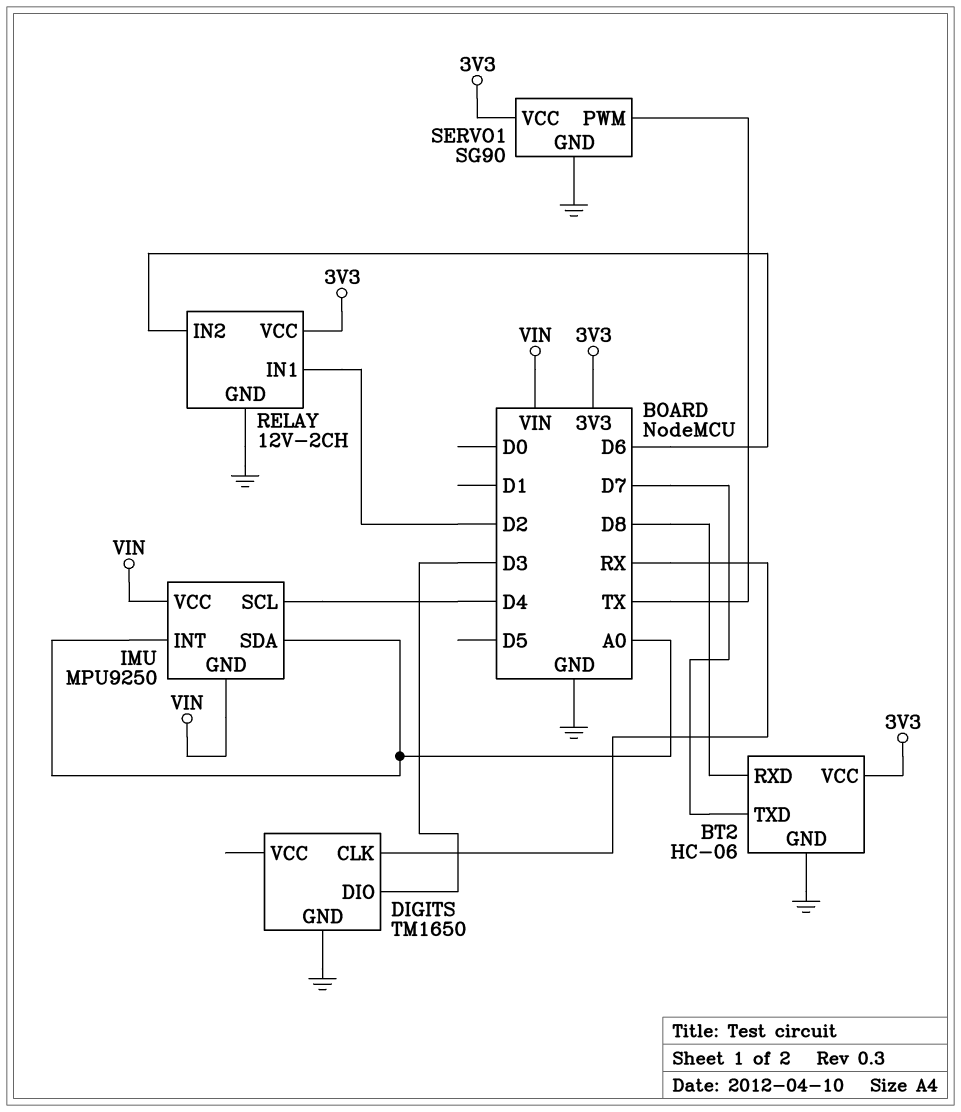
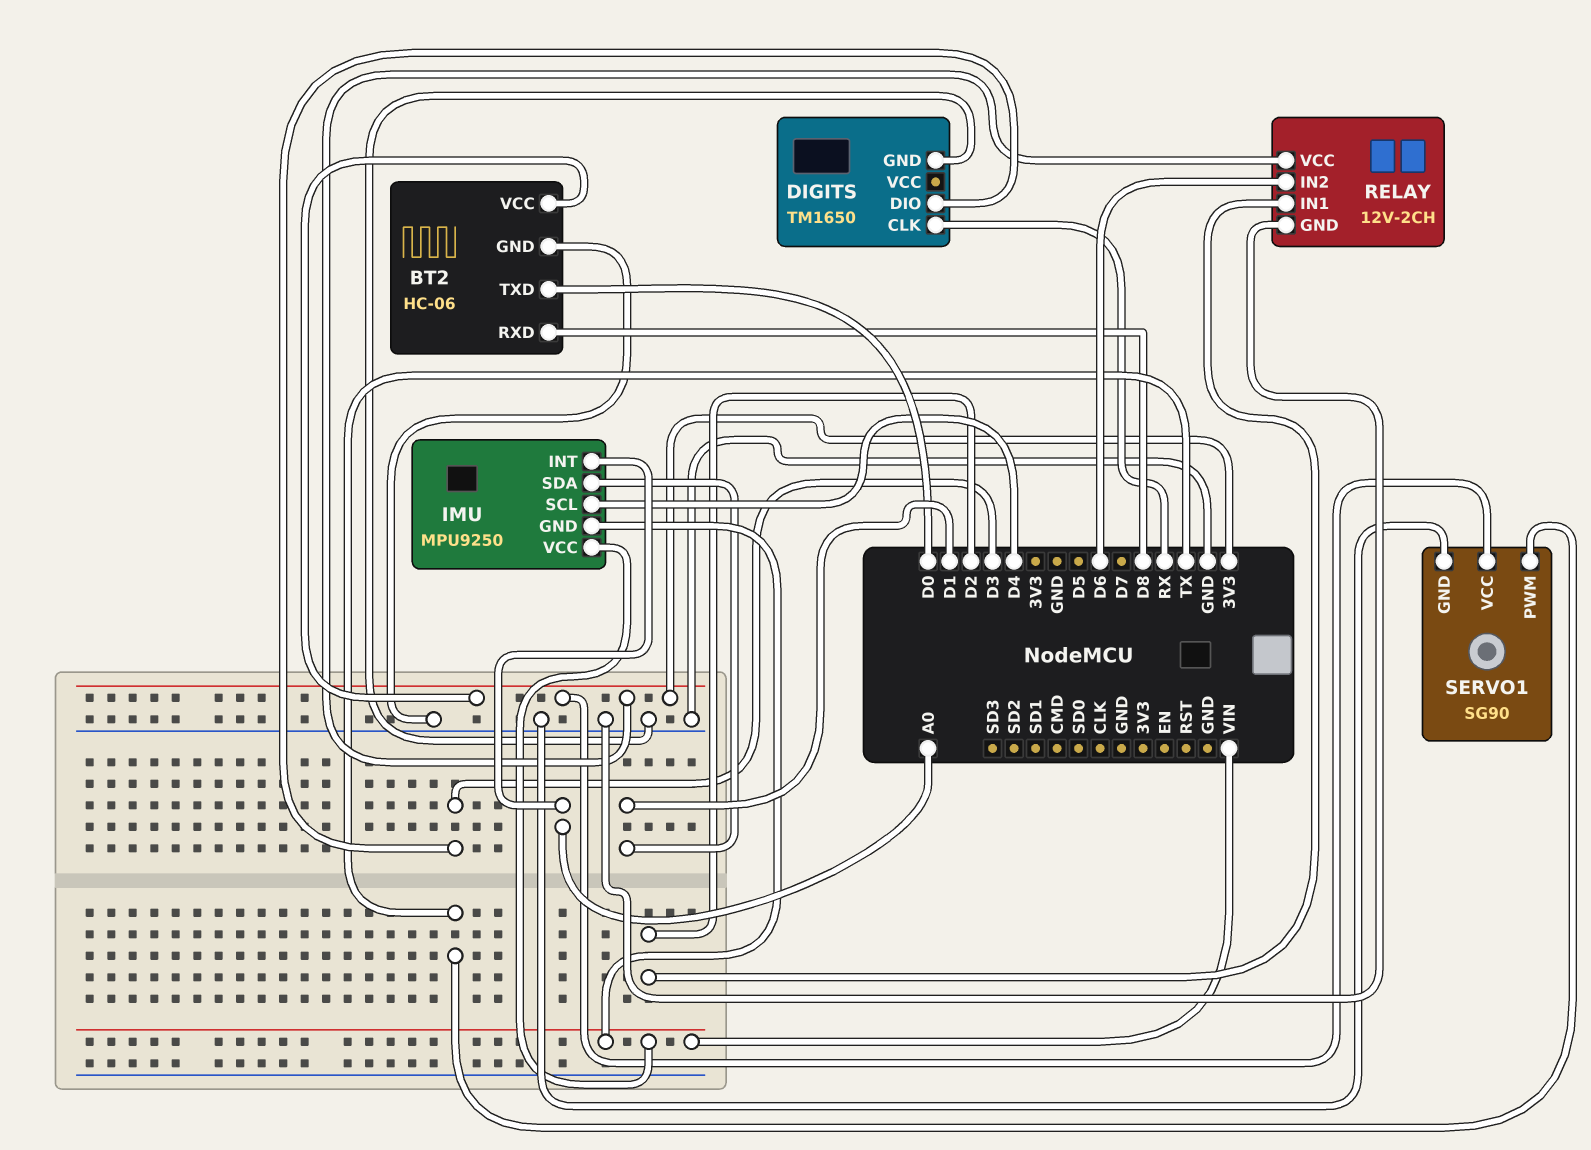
BT2 pin TXD: D7 -> D0
IMU pin SDA: A0 -> D1

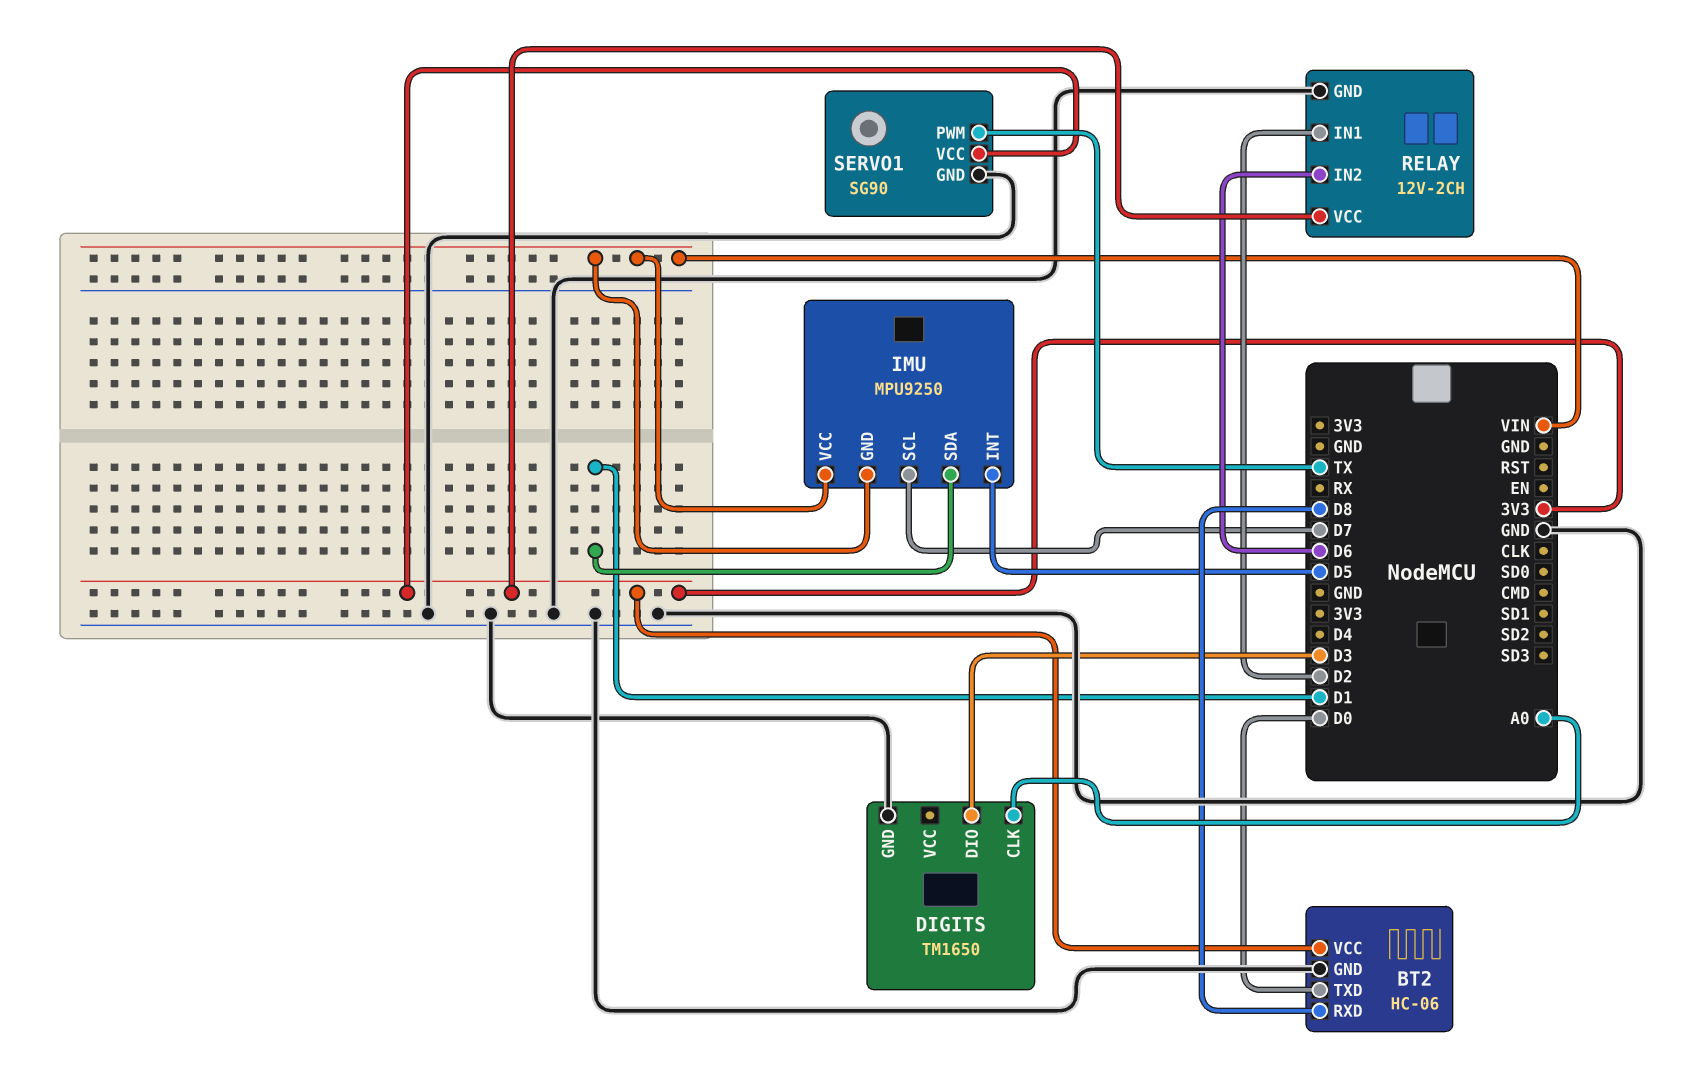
DIGITS pin CLK: RX -> A0
IMU pin INT: A0 -> D5
IMU pin SCL: D4 -> D7

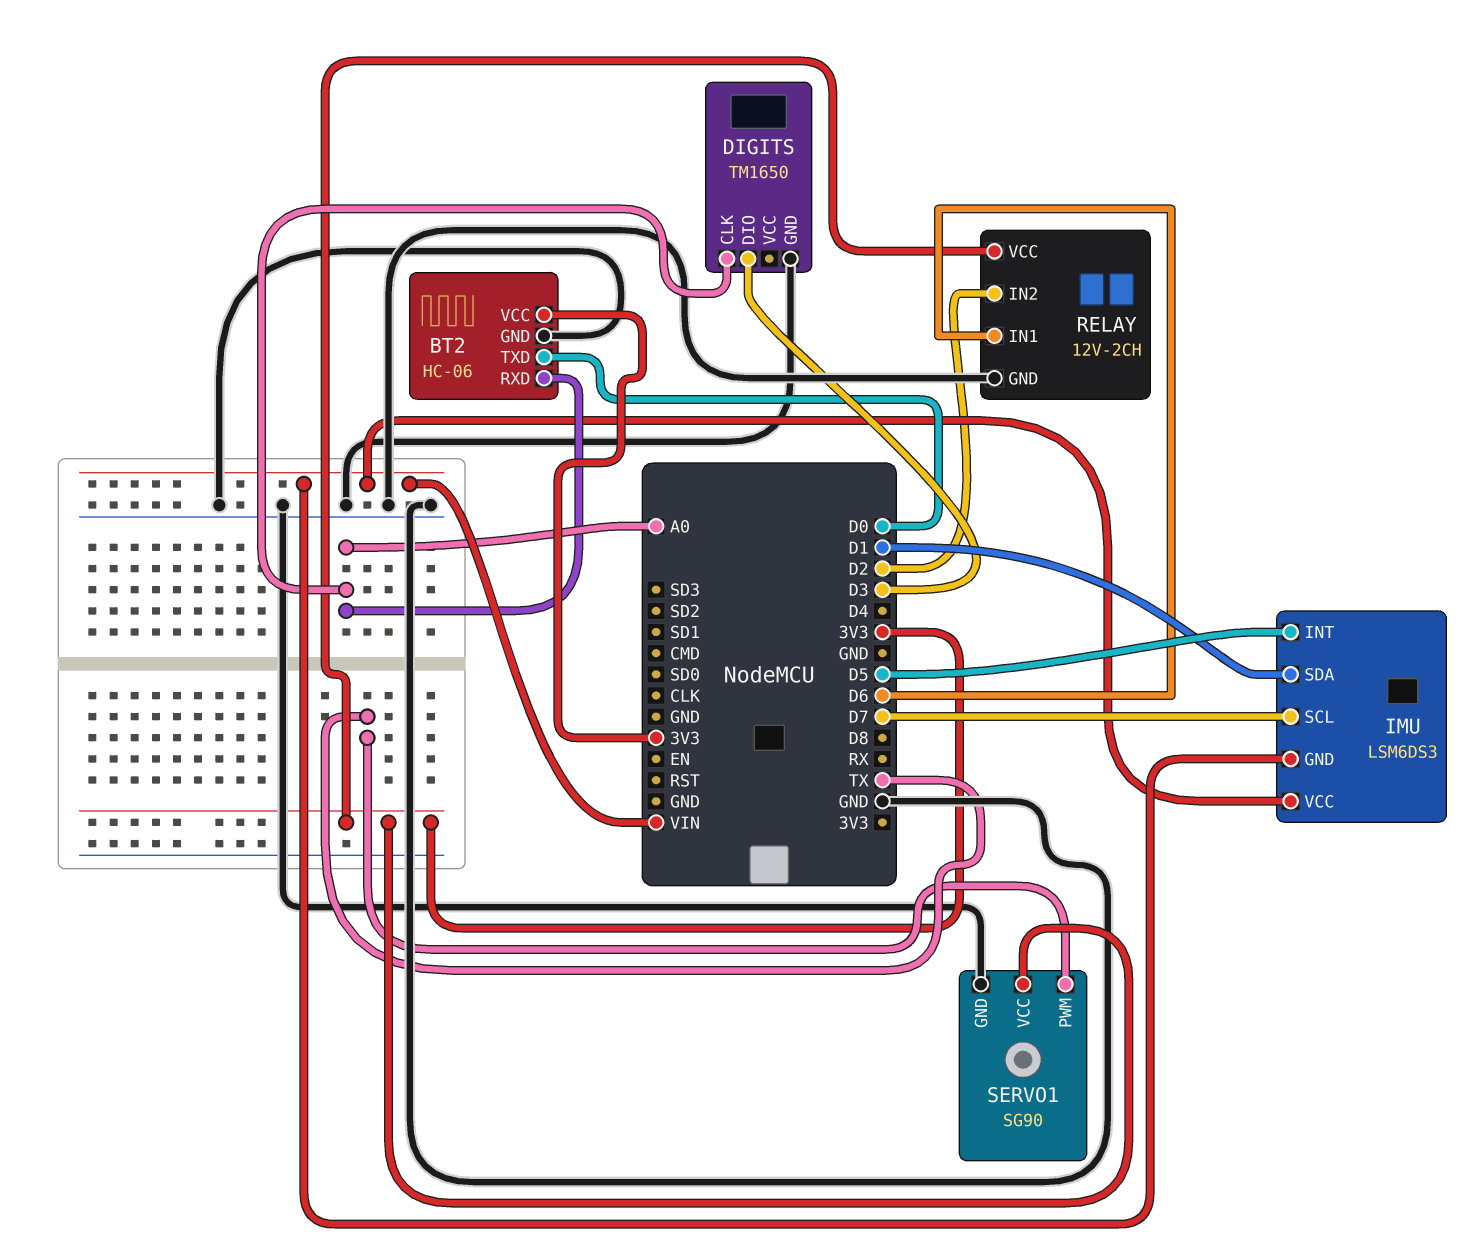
BT2 pin RXD: D8 -> A0
IMU: MPU9250 -> LSM6DS3
RELAY pin IN1: D2 -> D6
RELAY pin IN2: D6 -> D2

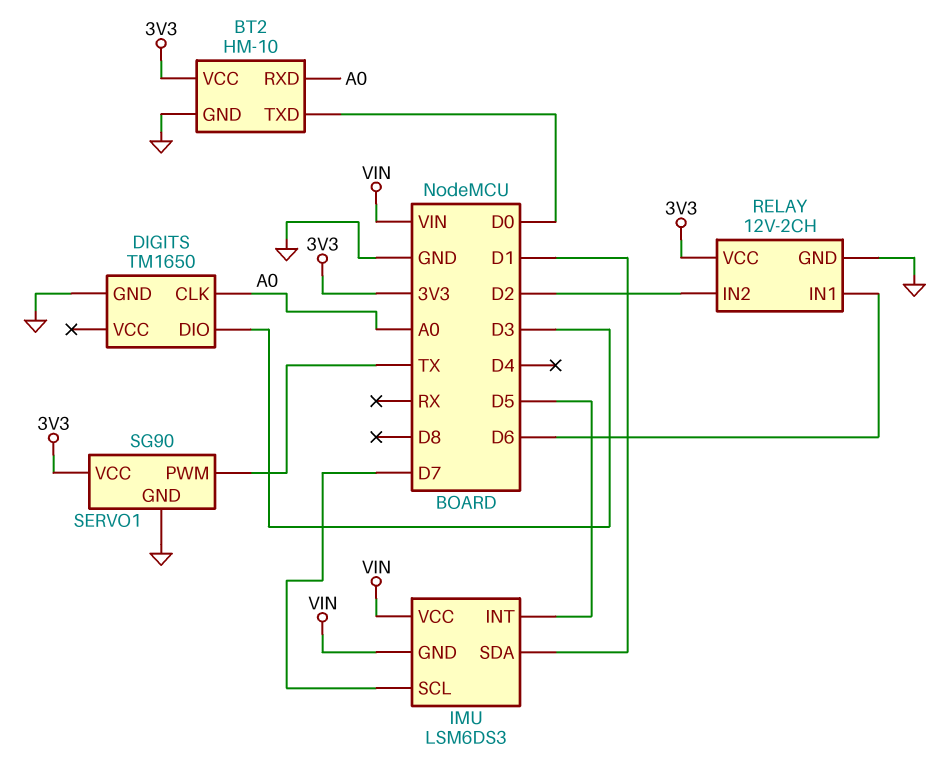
BT2: HC-06 -> HM-10

